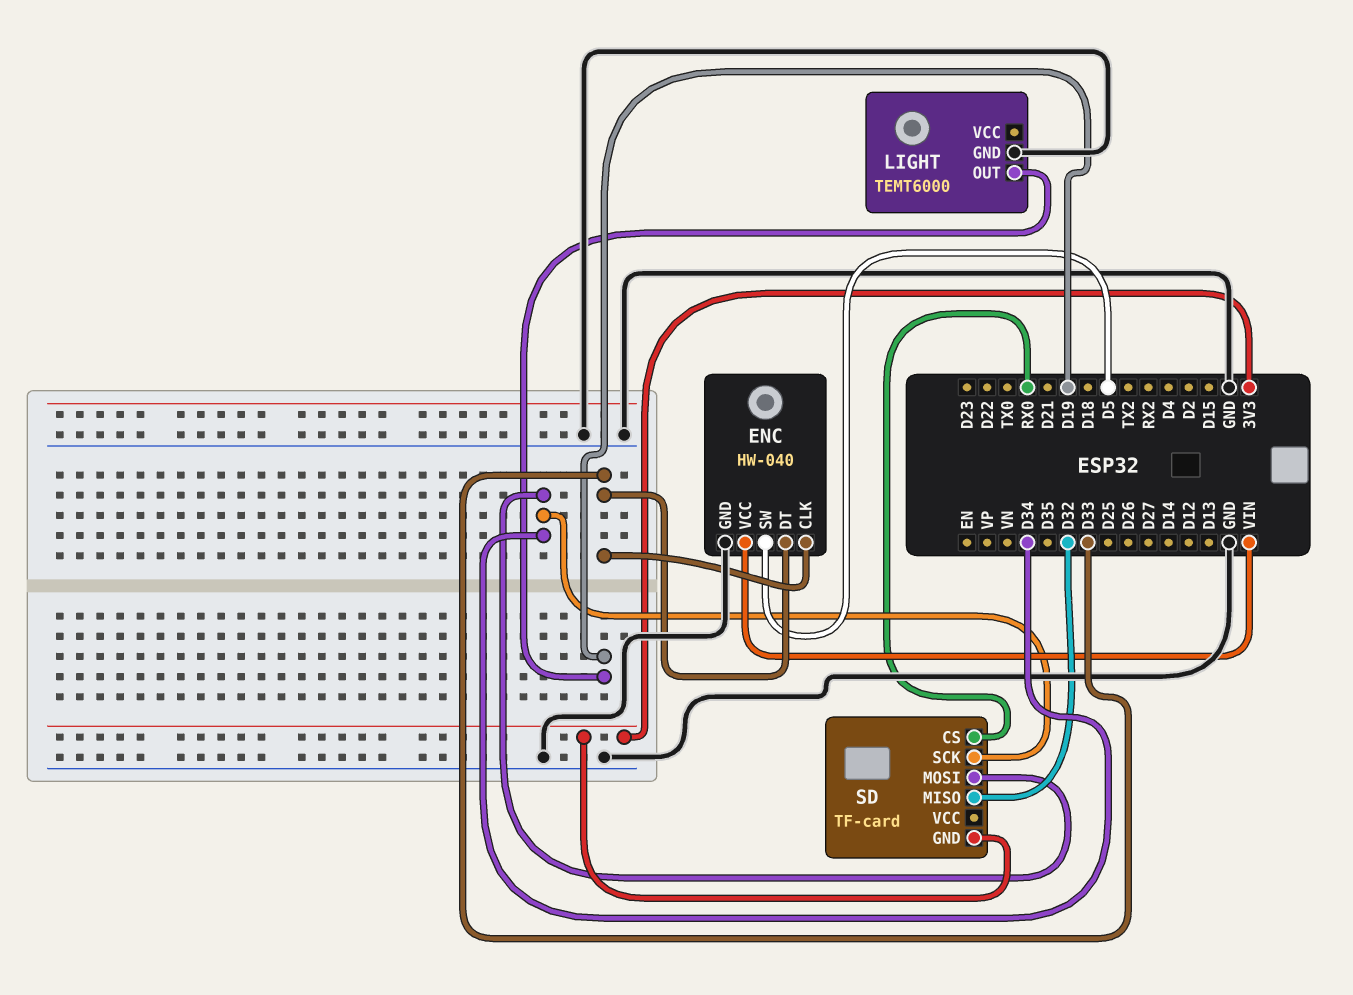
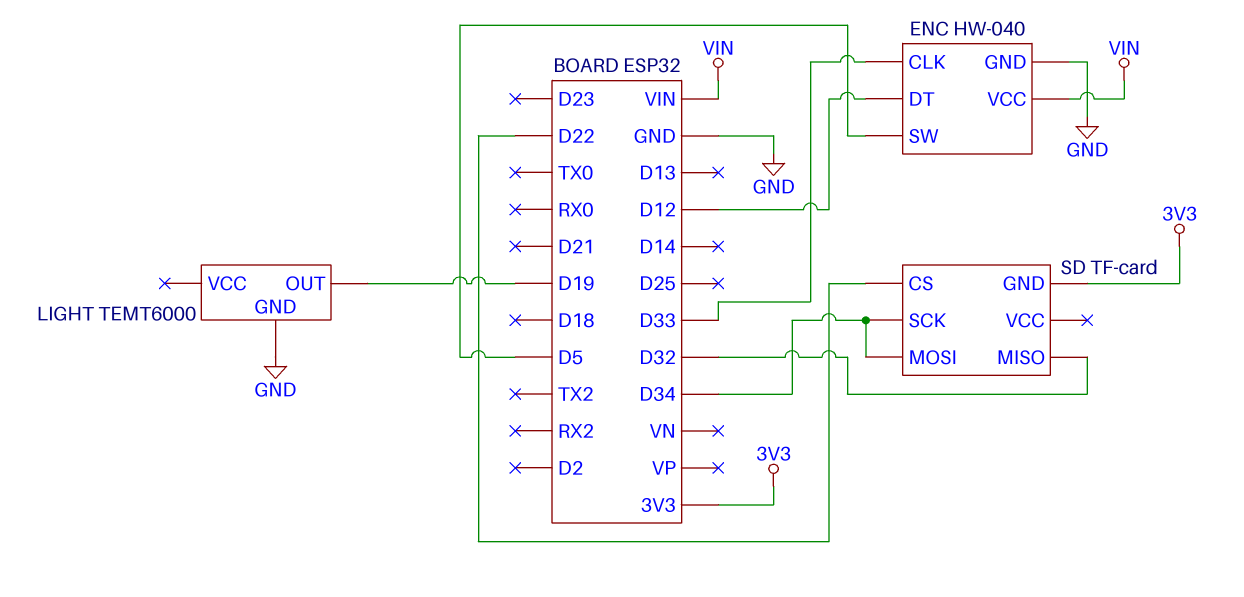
ENC pin DT: D33 -> D12
SD pin CS: RX0 -> D22

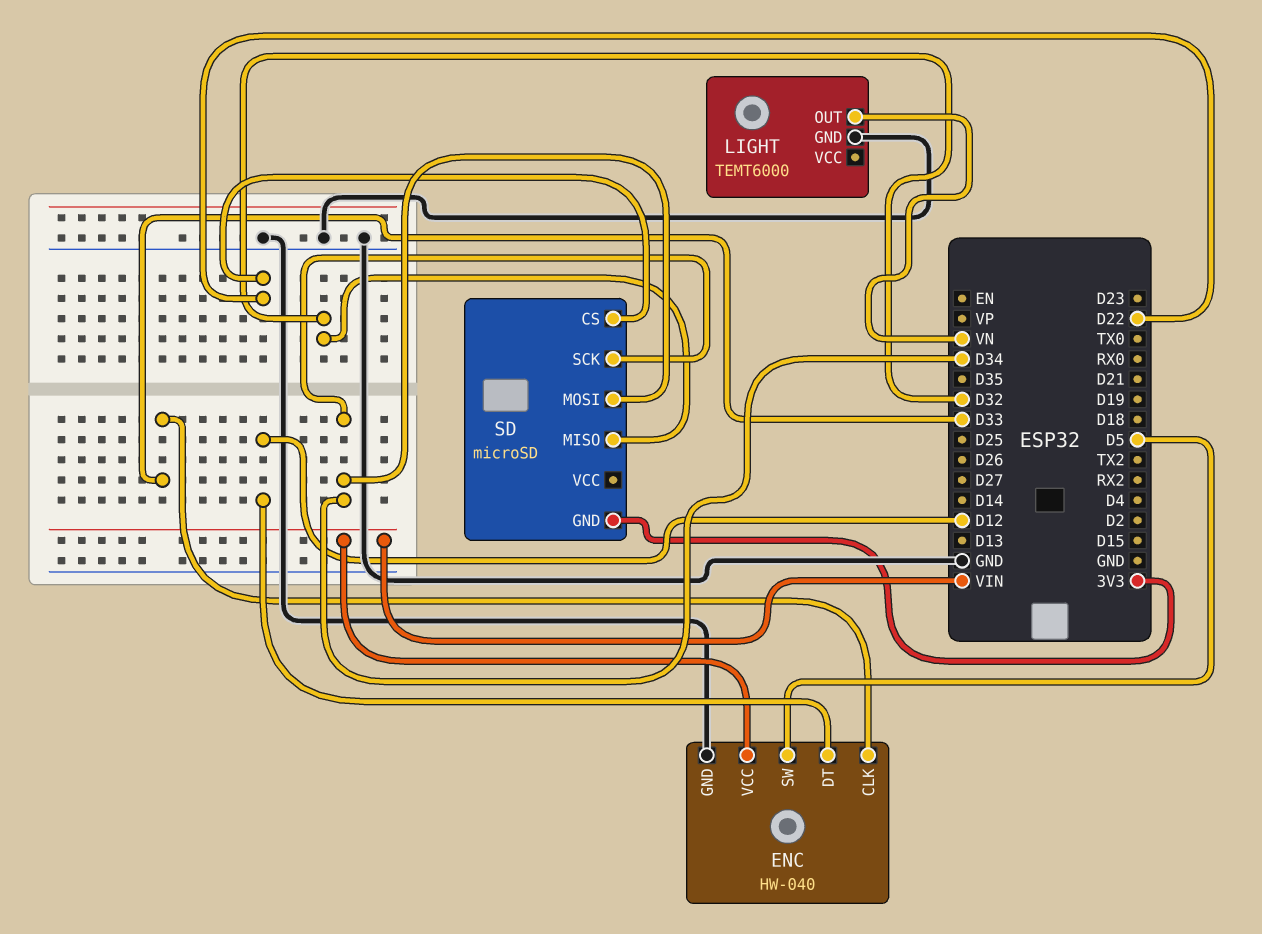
LIGHT pin OUT: D19 -> VN
SD: TF-card -> microSD

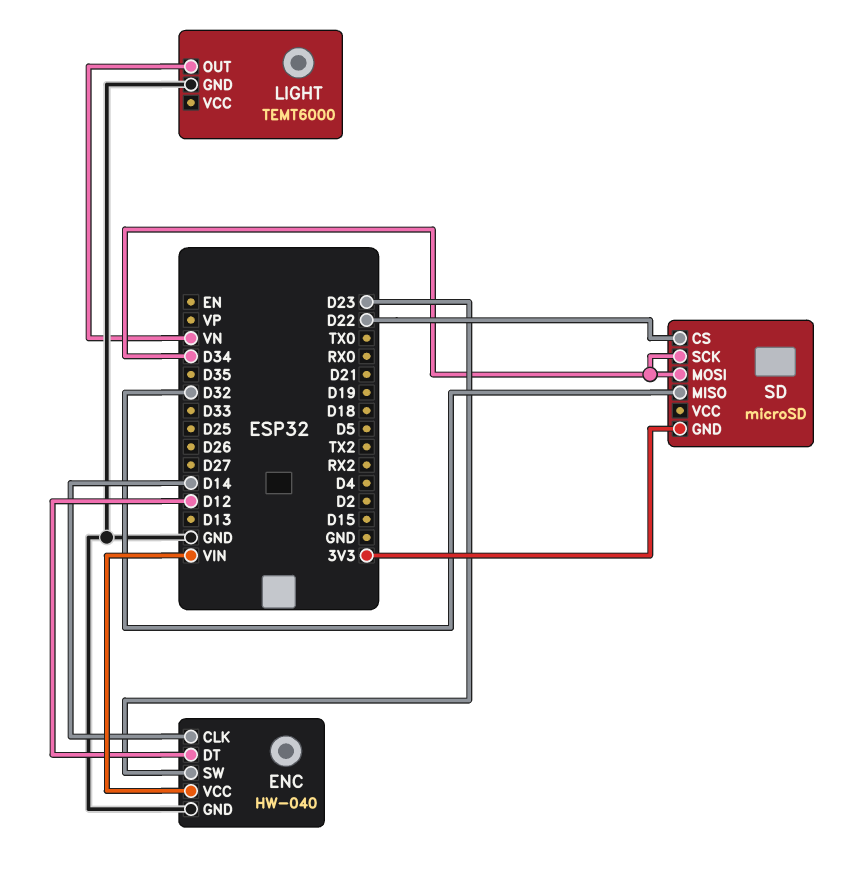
ENC pin CLK: D33 -> D14
ENC pin SW: D5 -> D23

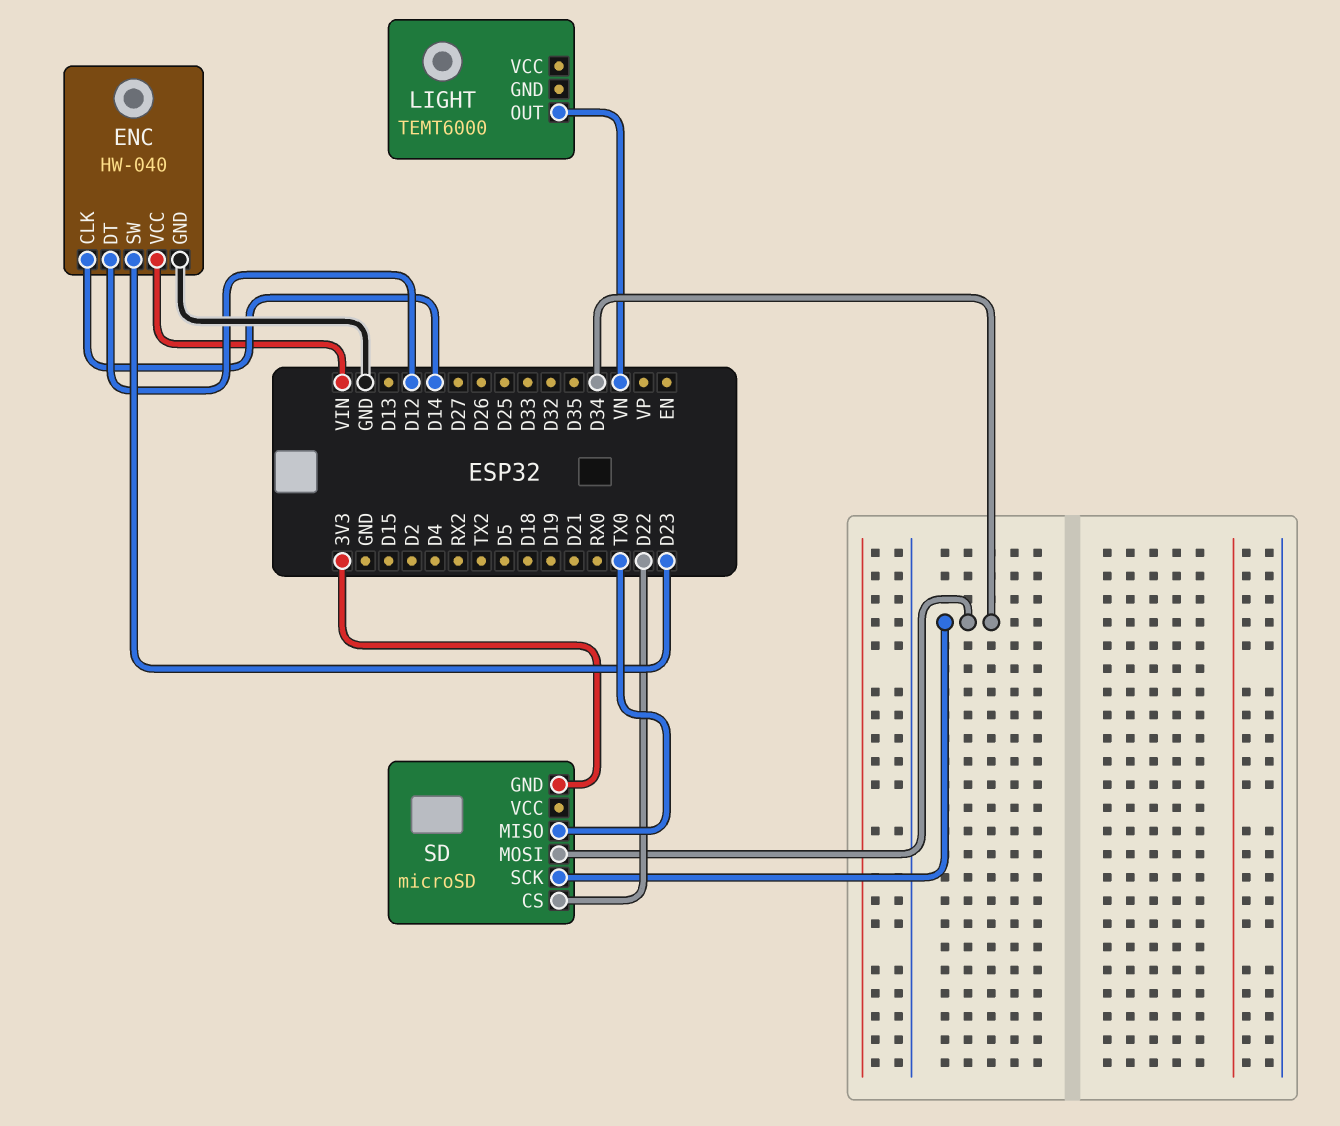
LIGHT pin GND: GND -> none
SD pin MISO: D32 -> TX0

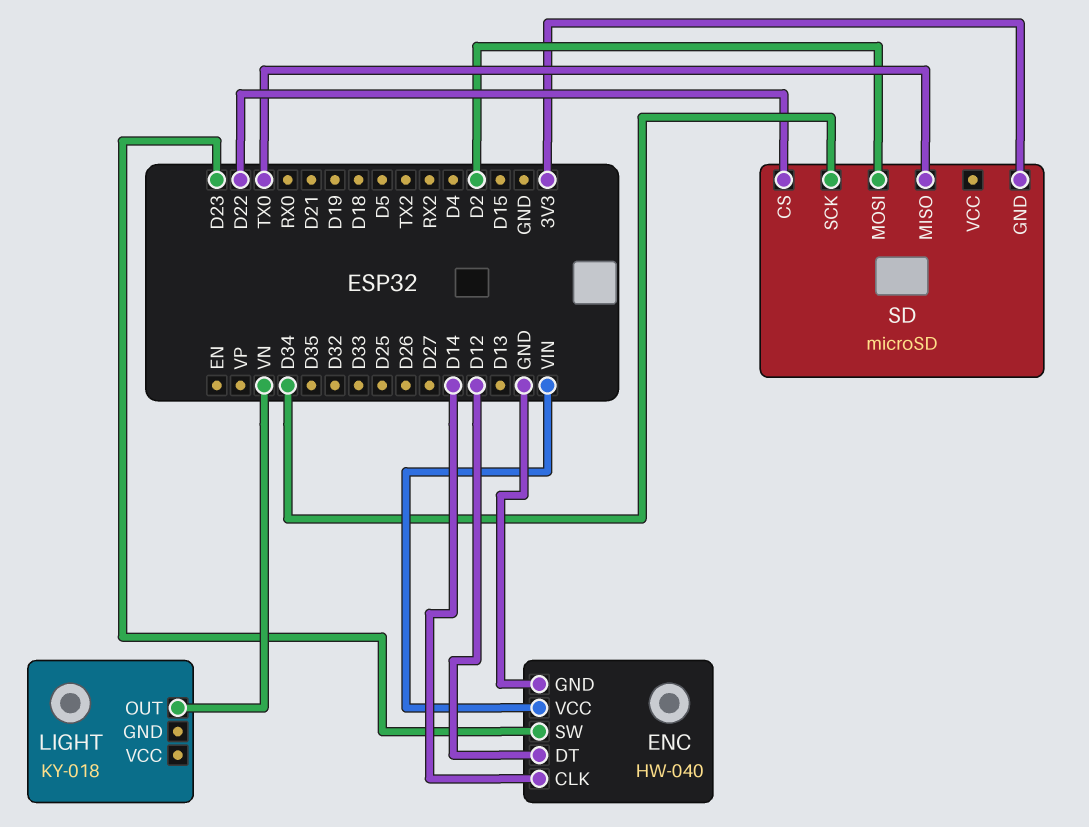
LIGHT: TEMT6000 -> KY-018
SD pin MOSI: D34 -> D2

